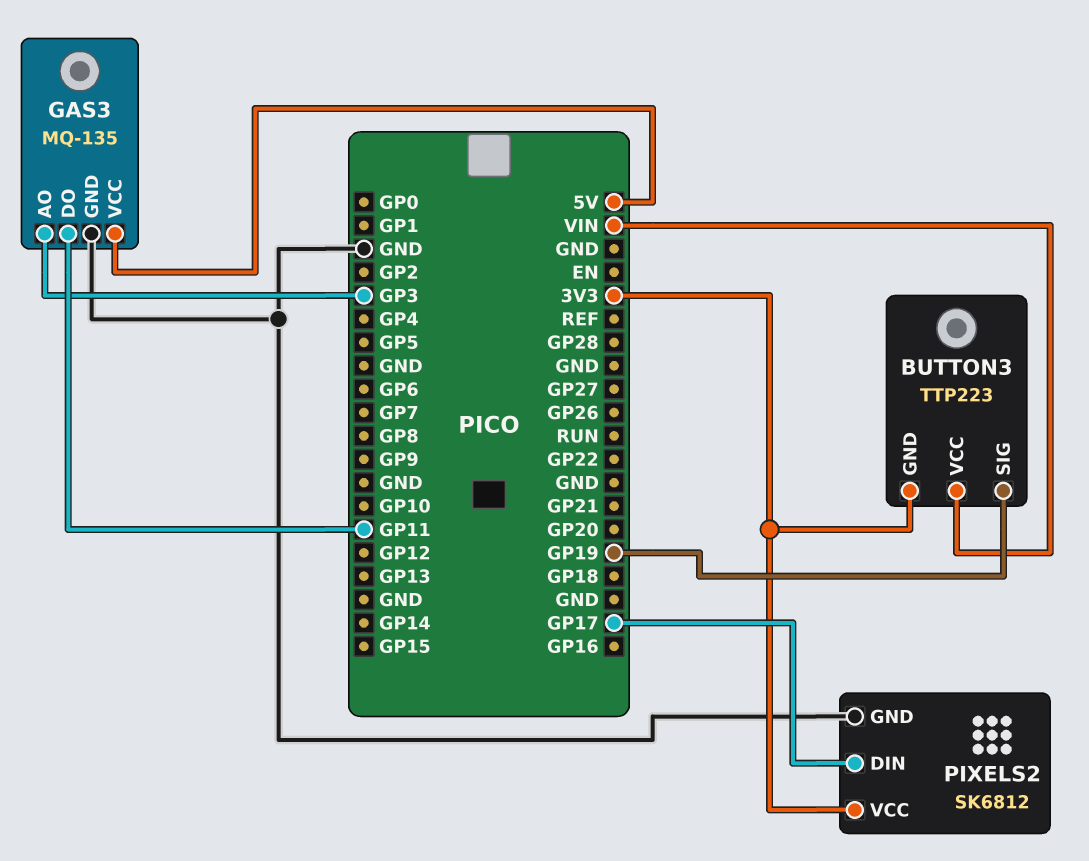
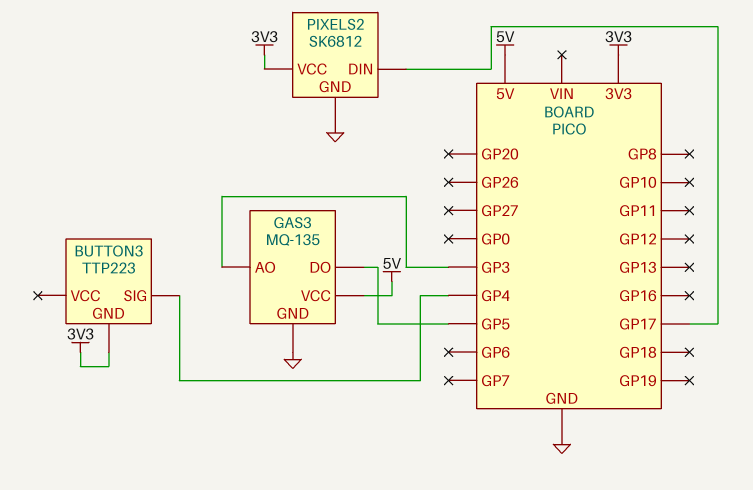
BUTTON3 pin SIG: GP19 -> GP4
BUTTON3 pin VCC: VIN -> none
GAS3 pin DO: GP11 -> GP5

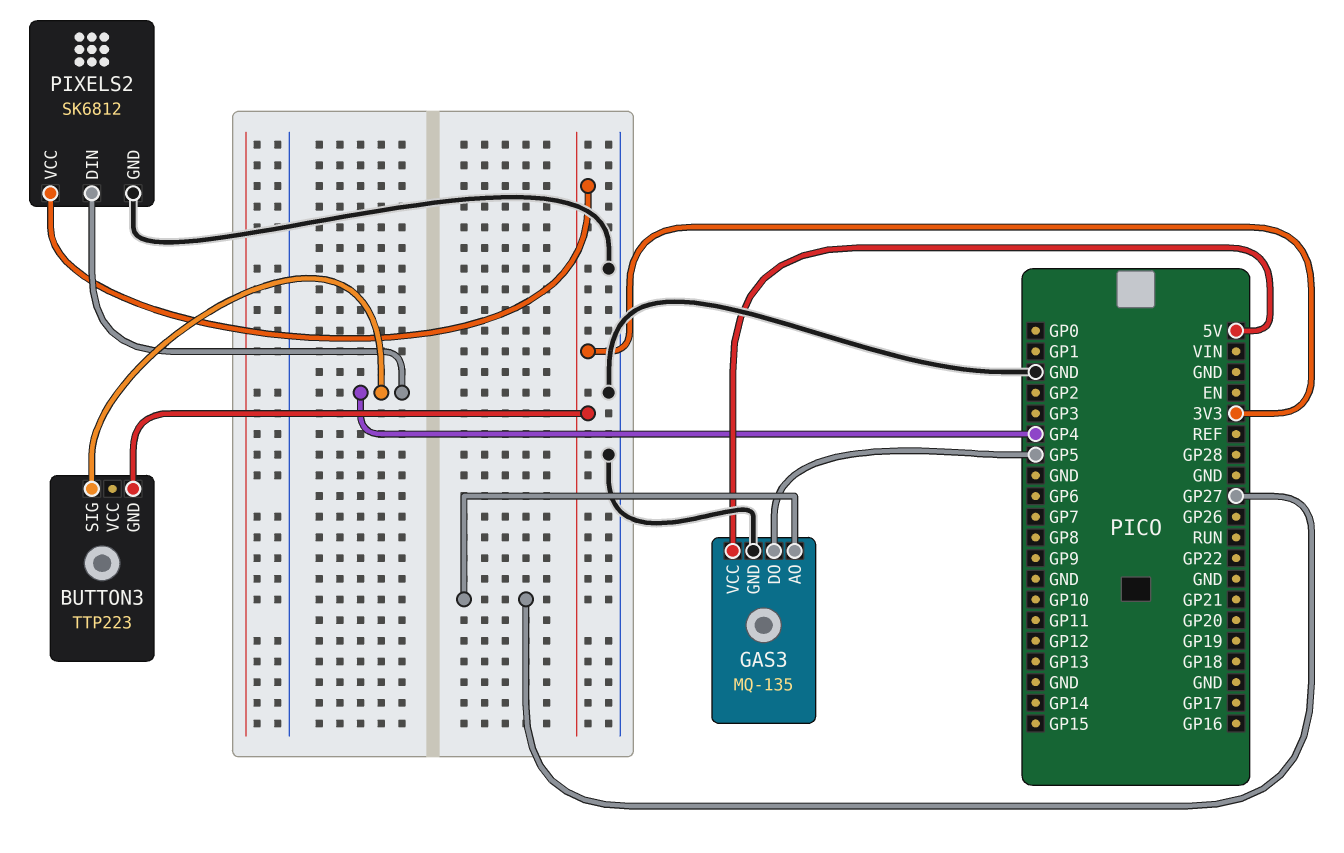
GAS3 pin AO: GP3 -> GP27
PIXELS2 pin DIN: GP17 -> GP4

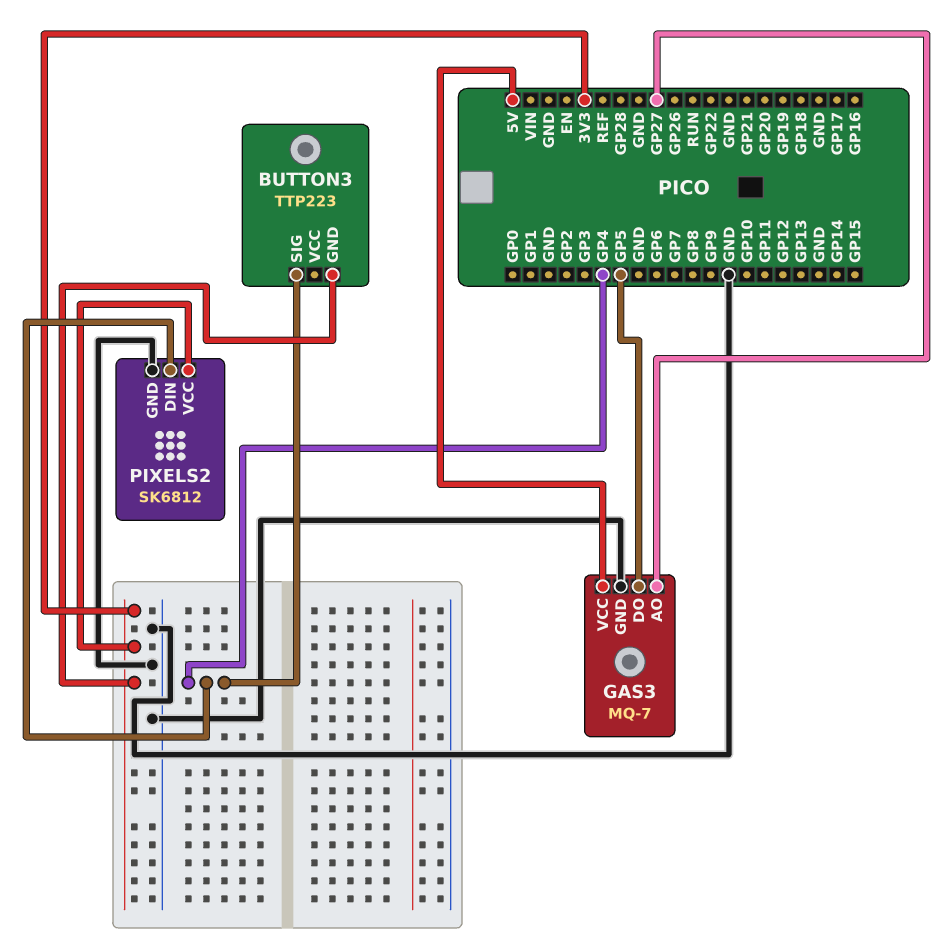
GAS3: MQ-135 -> MQ-7

